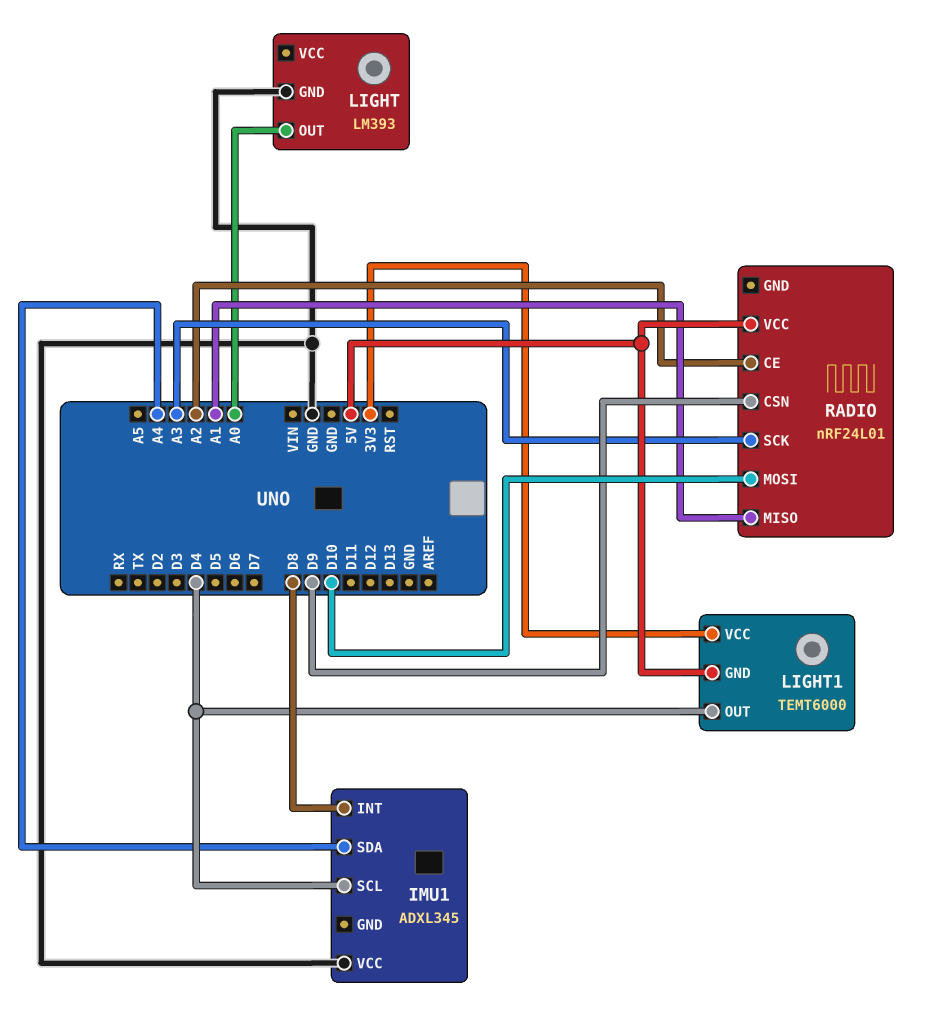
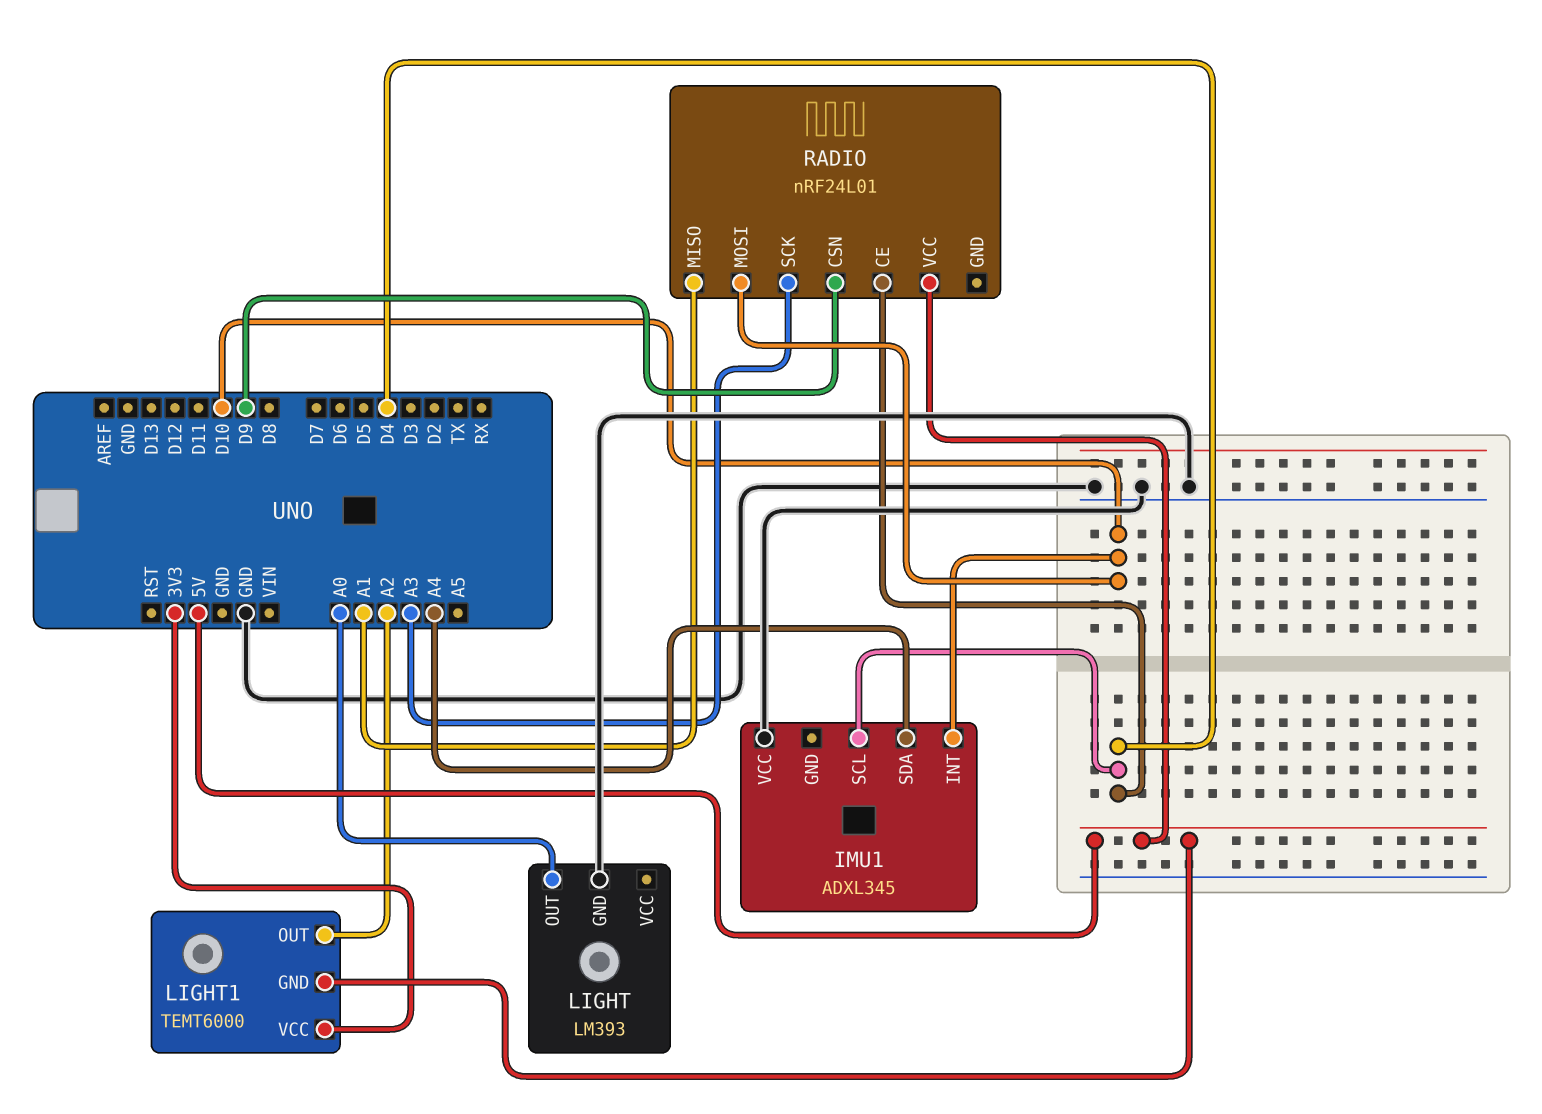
IMU1 pin INT: D8 -> D10
LIGHT1 pin OUT: D4 -> A2
RADIO pin CE: A2 -> D4

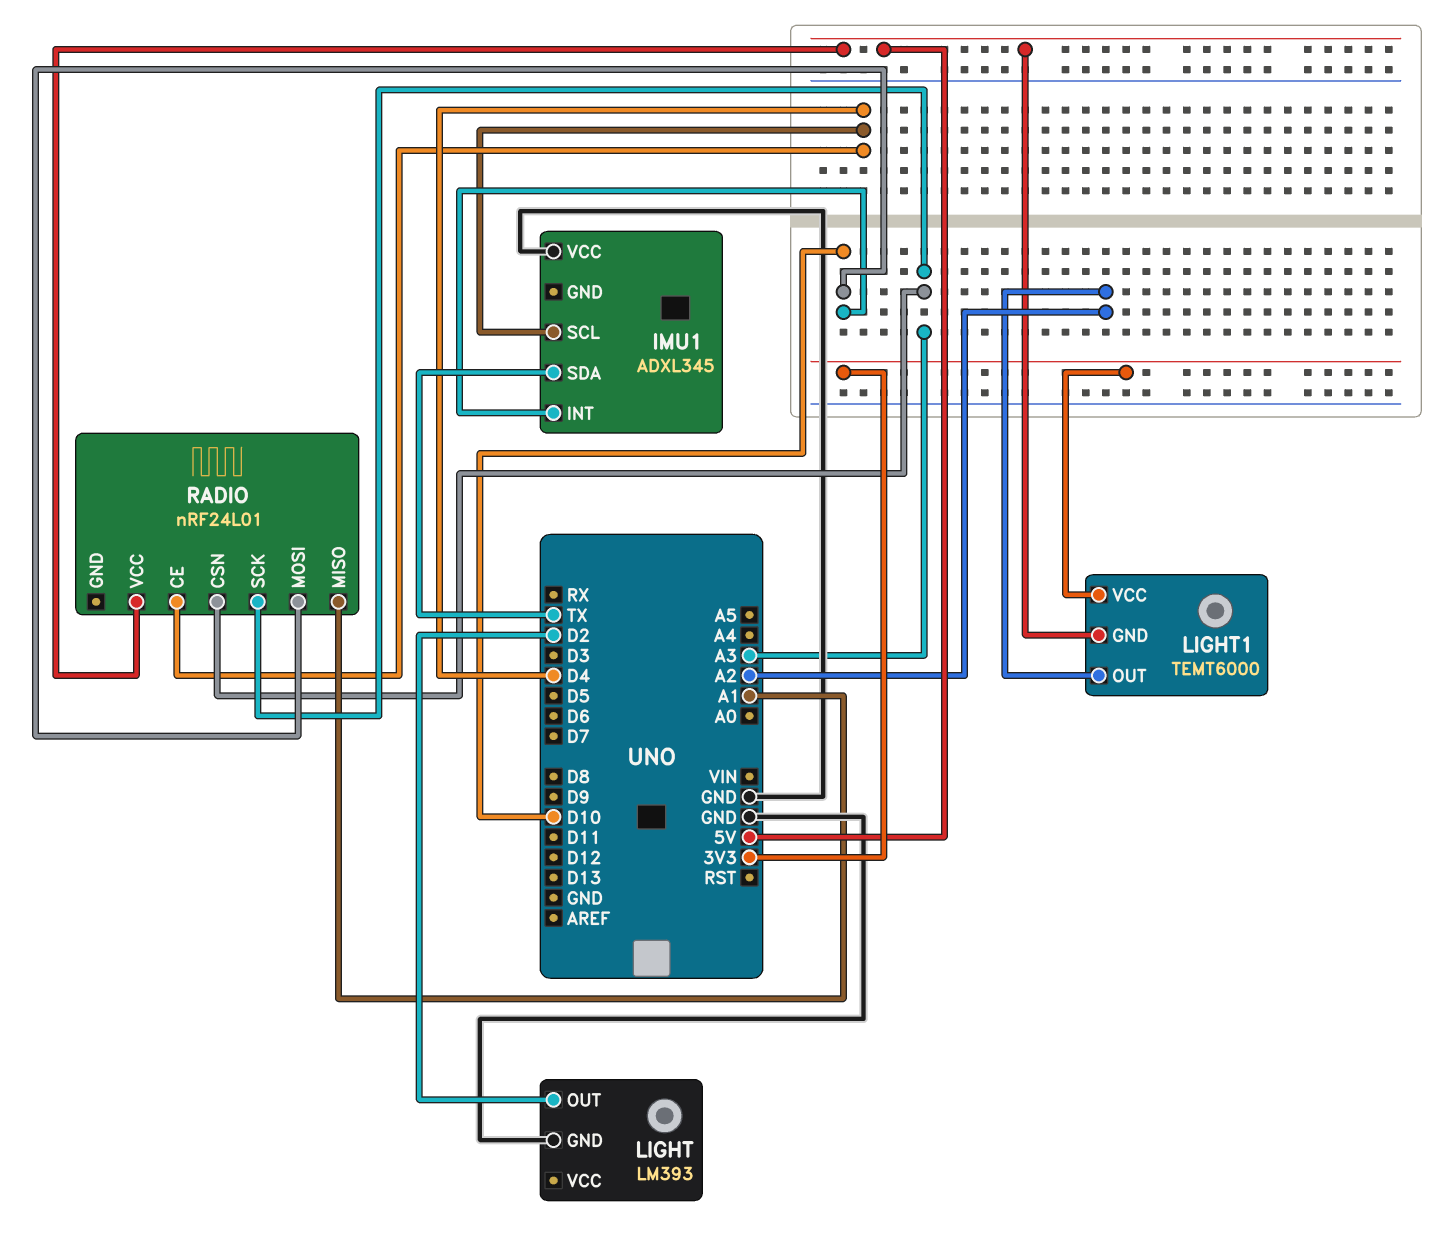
IMU1 pin SDA: A4 -> TX
LIGHT pin OUT: A0 -> D2
RADIO pin CSN: D9 -> A3

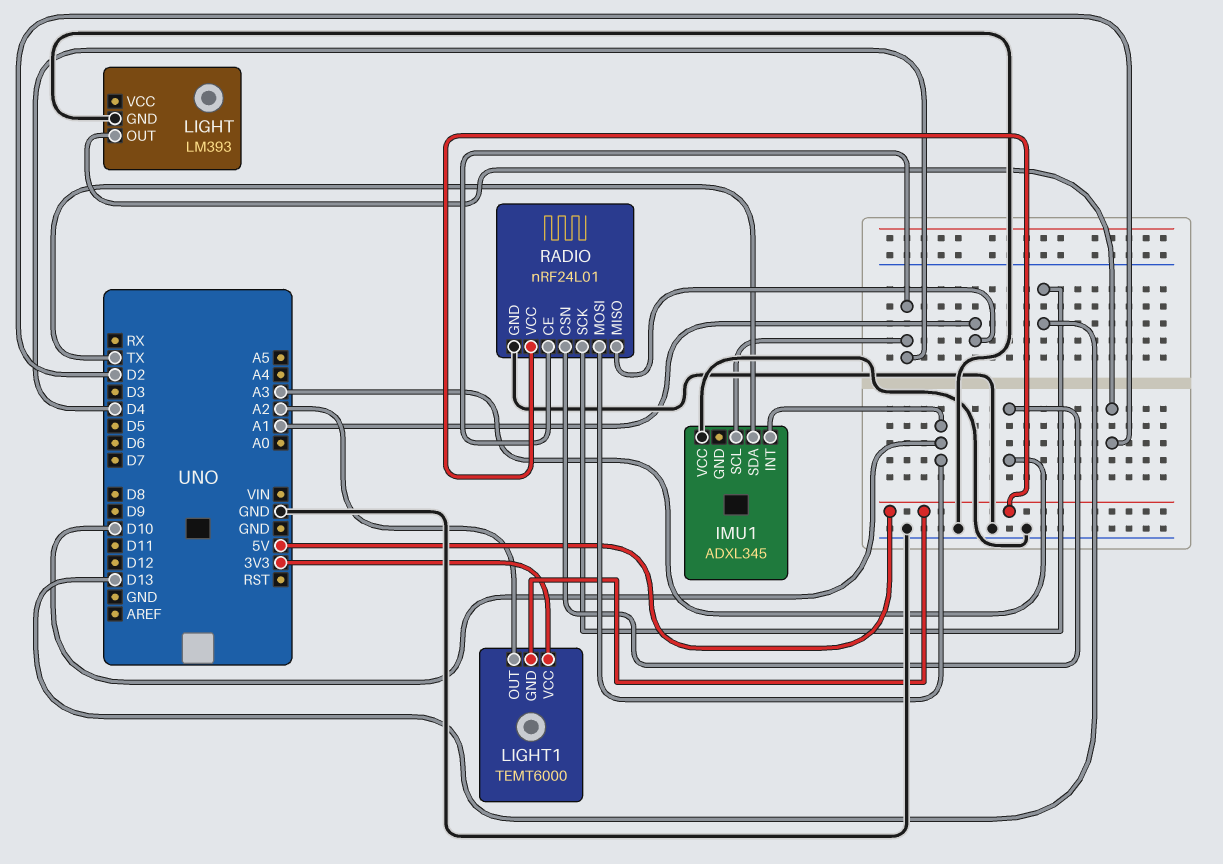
RADIO pin GND: none -> GND
RADIO pin SCK: A3 -> D13

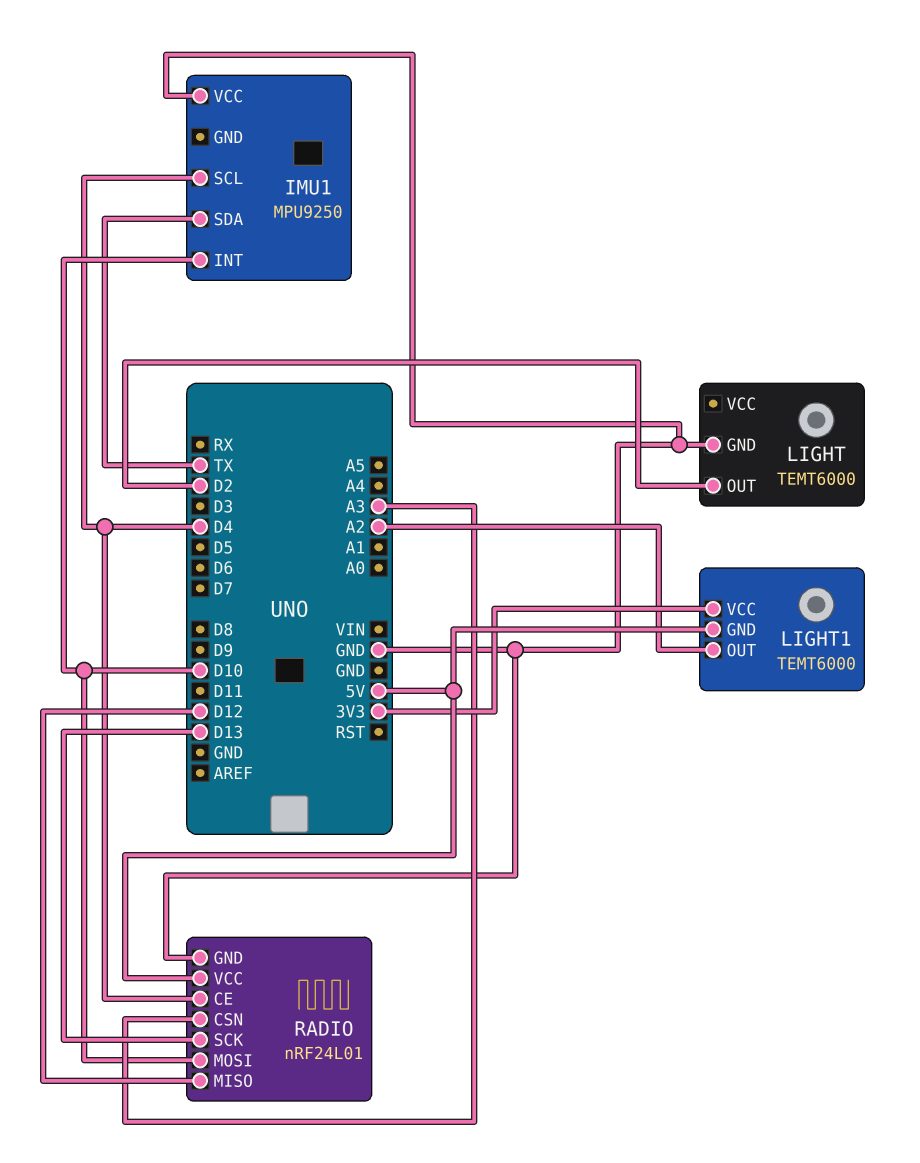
IMU1: ADXL345 -> MPU9250
LIGHT: LM393 -> TEMT6000
RADIO pin MISO: A1 -> D12

